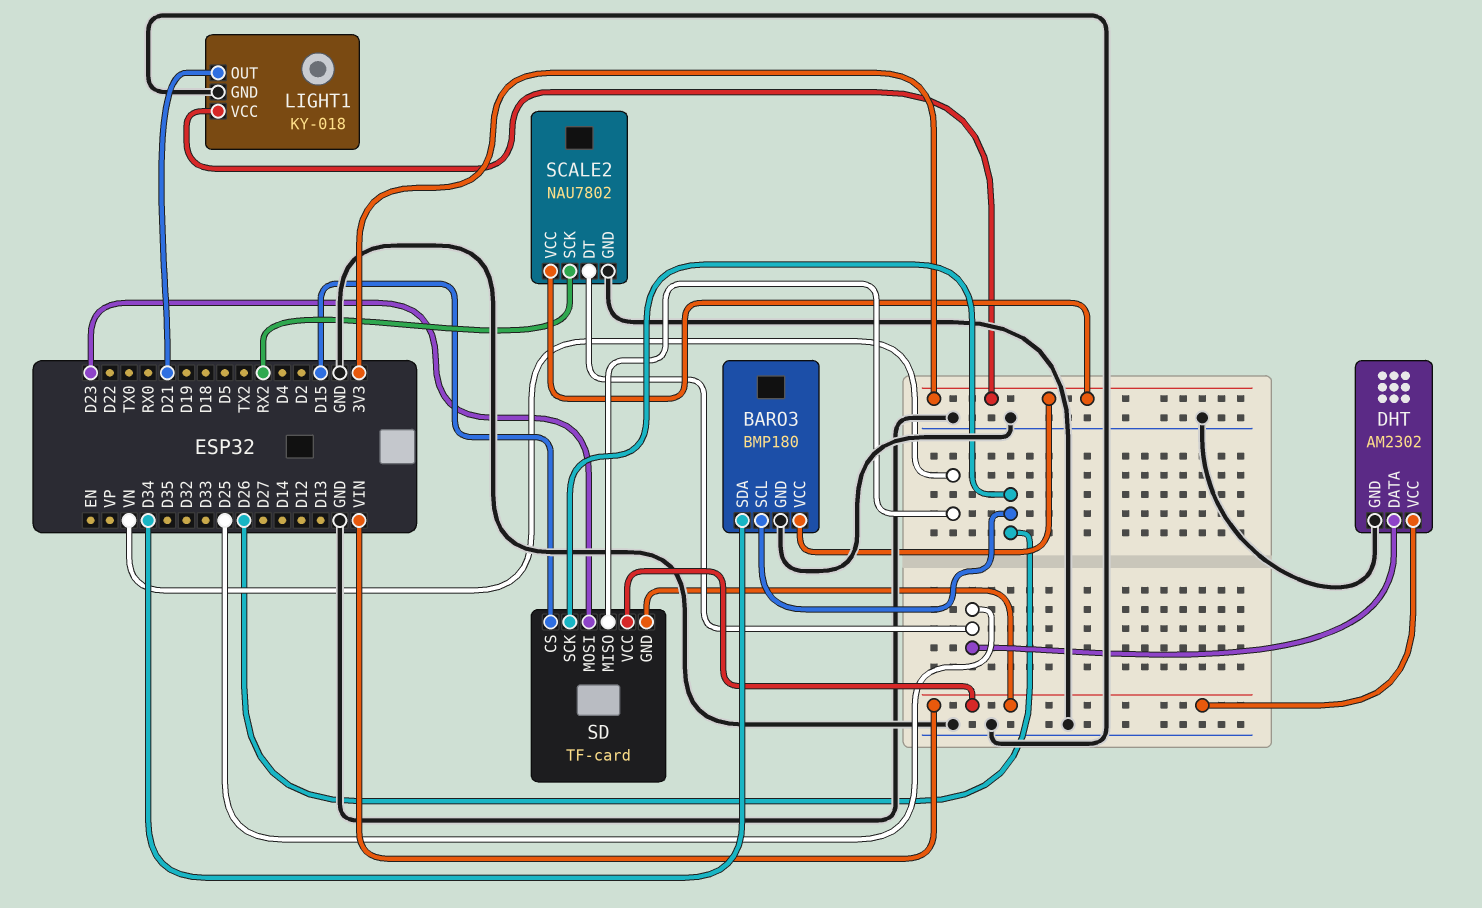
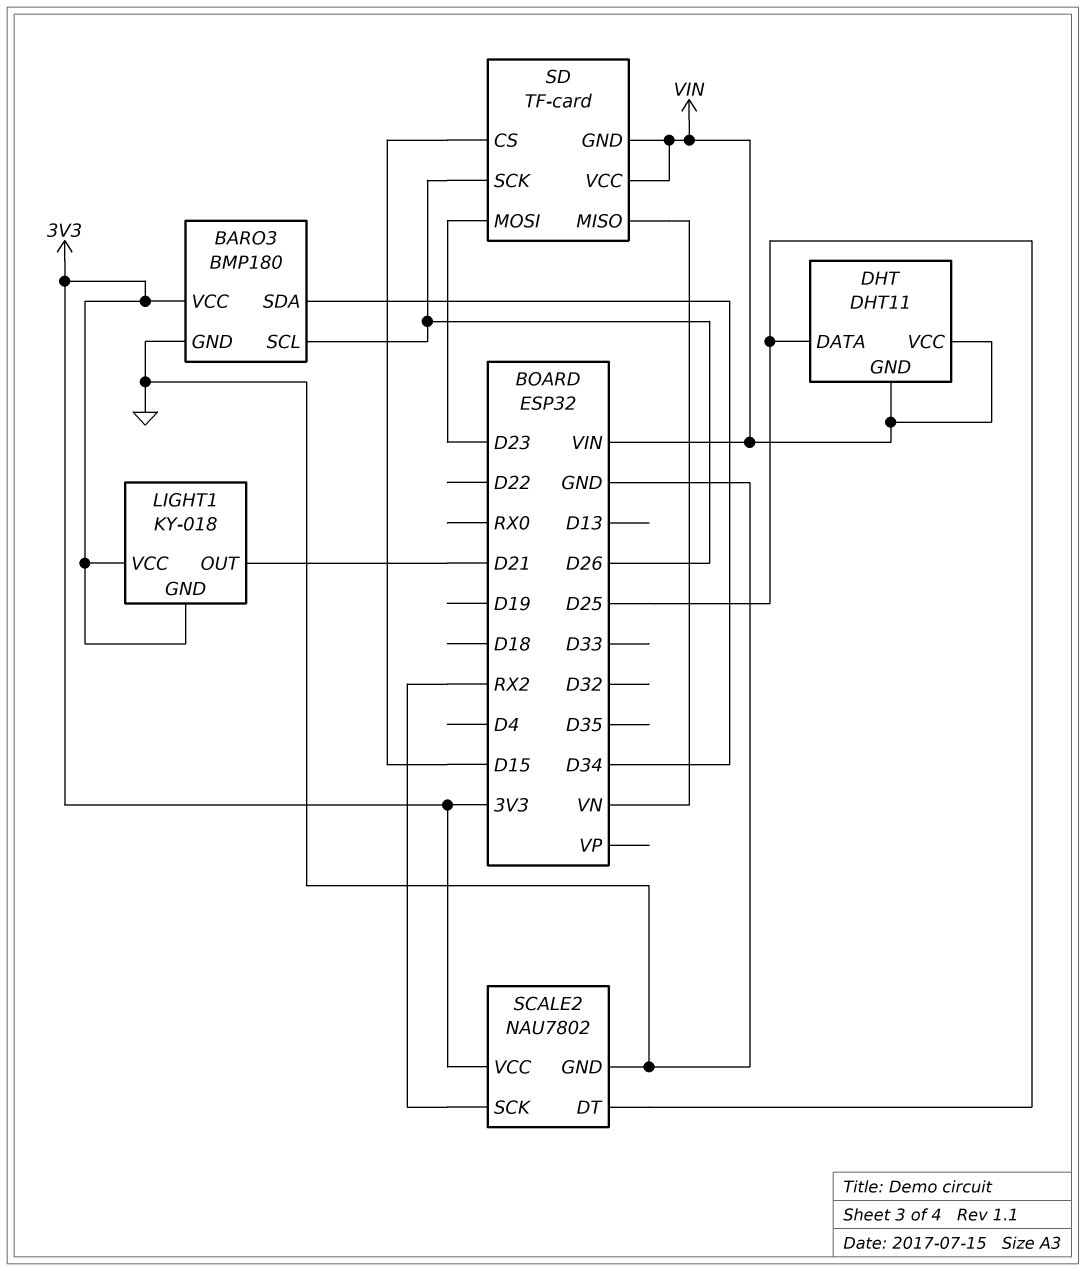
DHT: AM2302 -> DHT11
DHT pin GND: GND -> VIN
LIGHT1 pin GND: GND -> 3V3

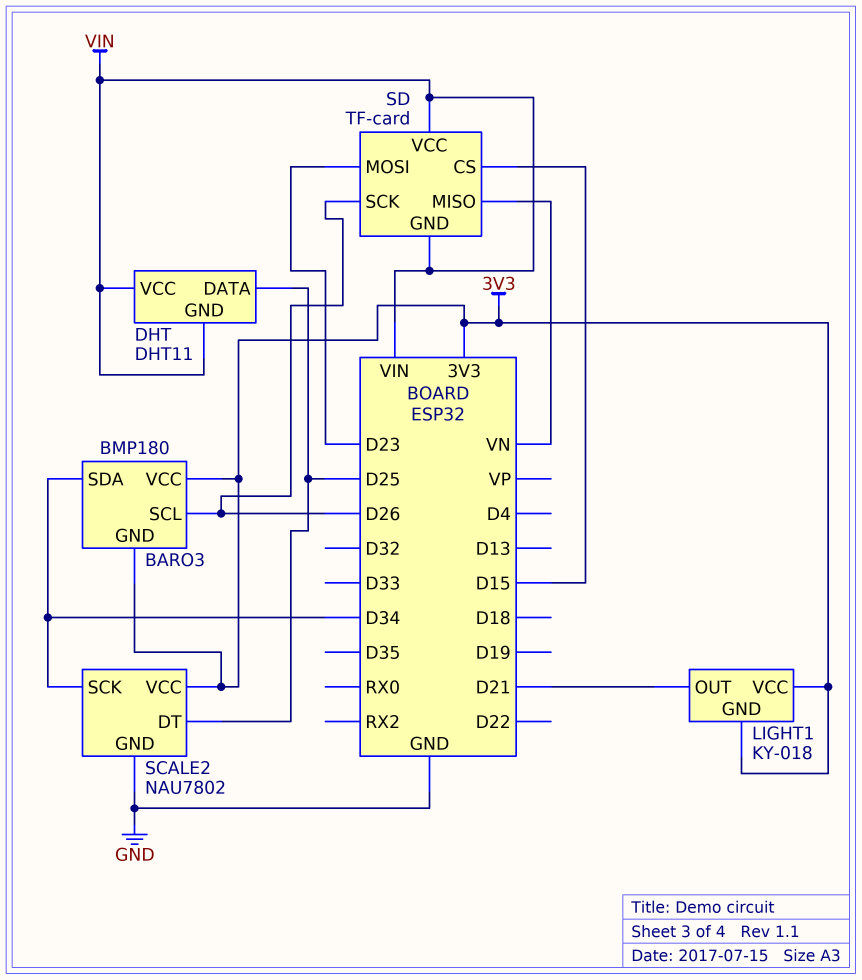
BARO3 pin GND: GND -> 3V3
SCALE2 pin SCK: RX2 -> D34

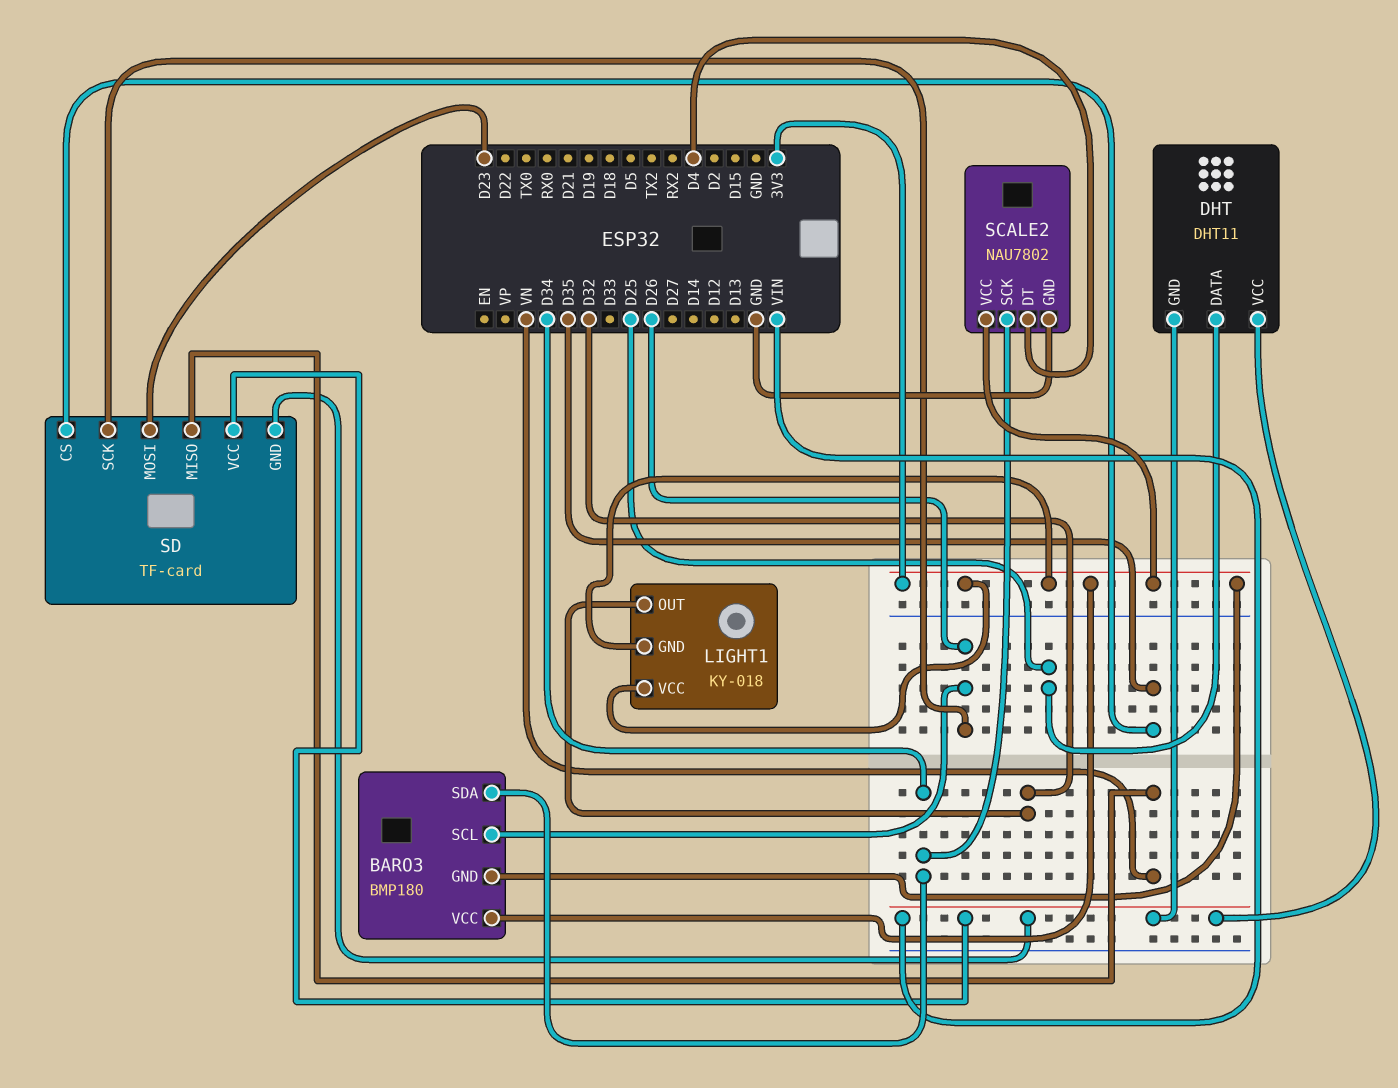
LIGHT1 pin OUT: D21 -> D32
SCALE2 pin DT: D25 -> D4
SD pin CS: D15 -> D35

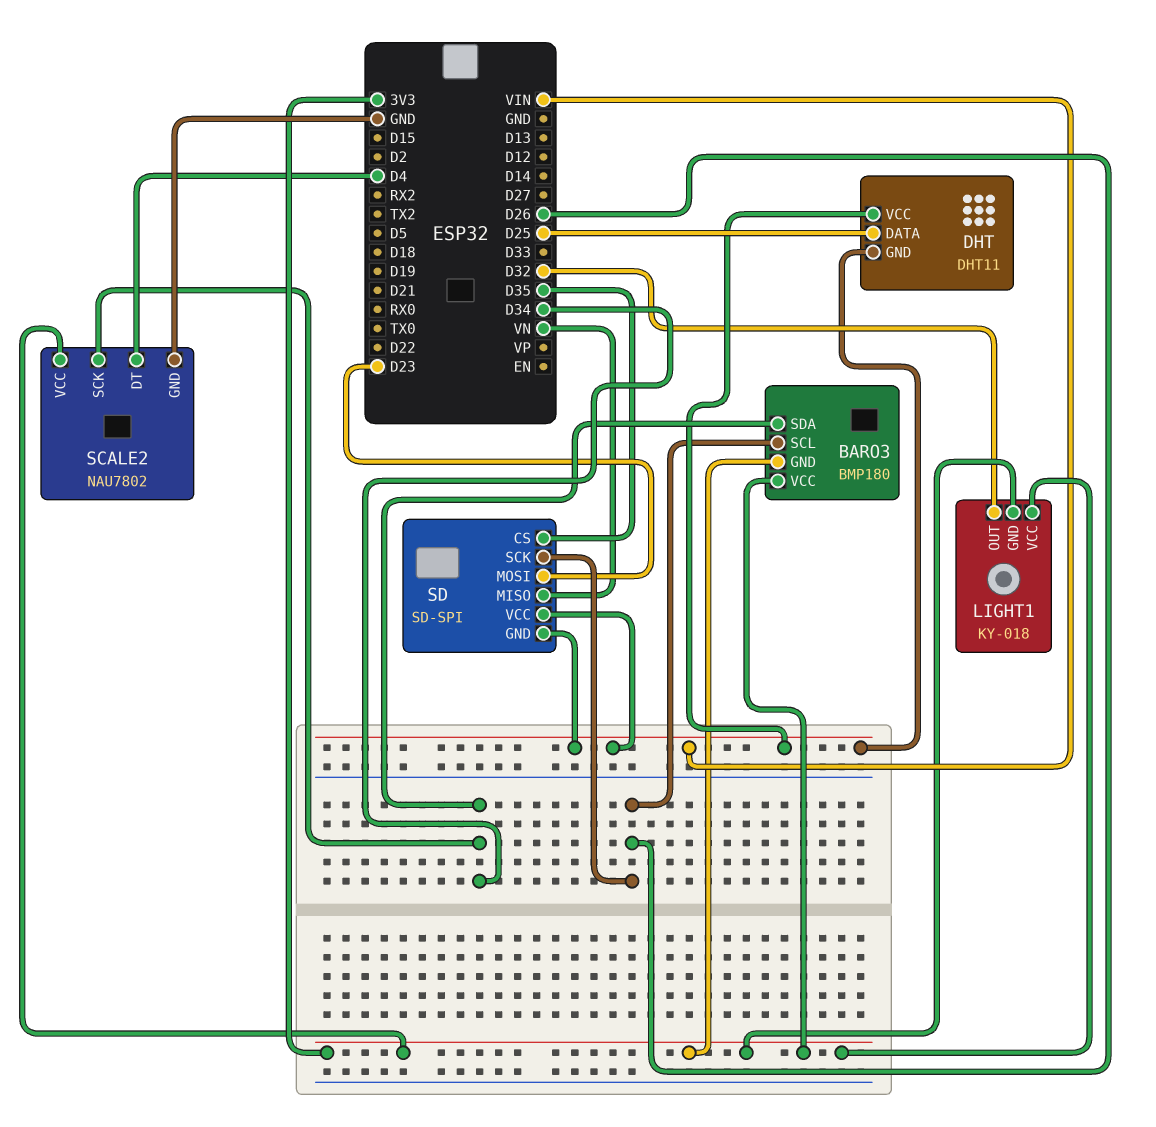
SD: TF-card -> SD-SPI

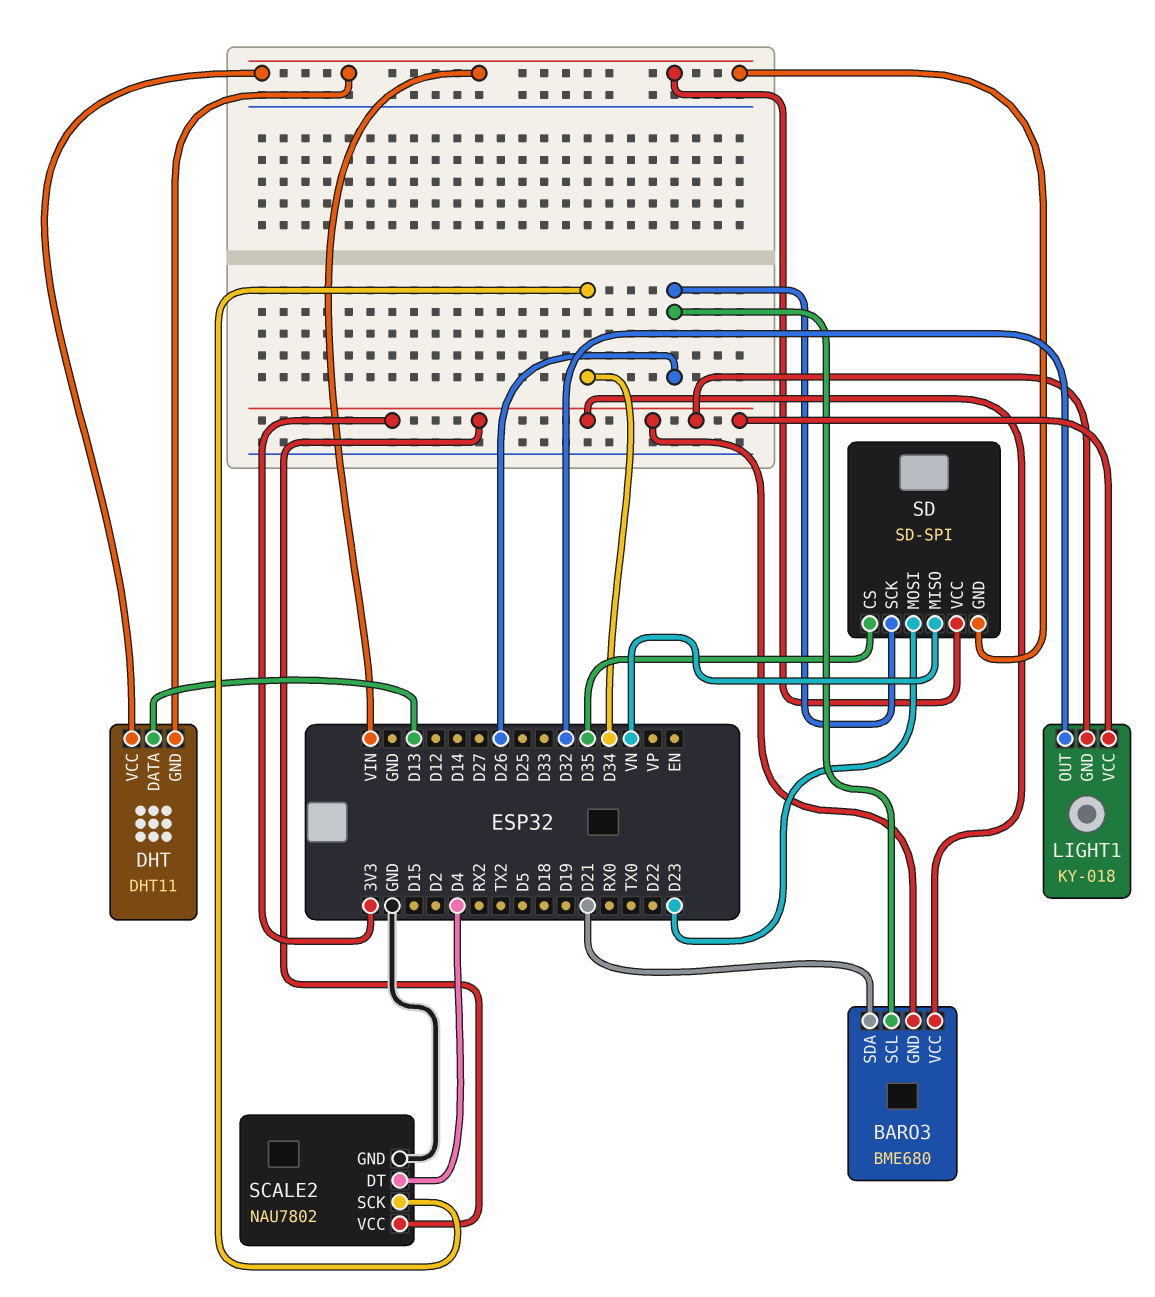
BARO3: BMP180 -> BME680
BARO3 pin SDA: D34 -> D21
DHT pin DATA: D25 -> D13

